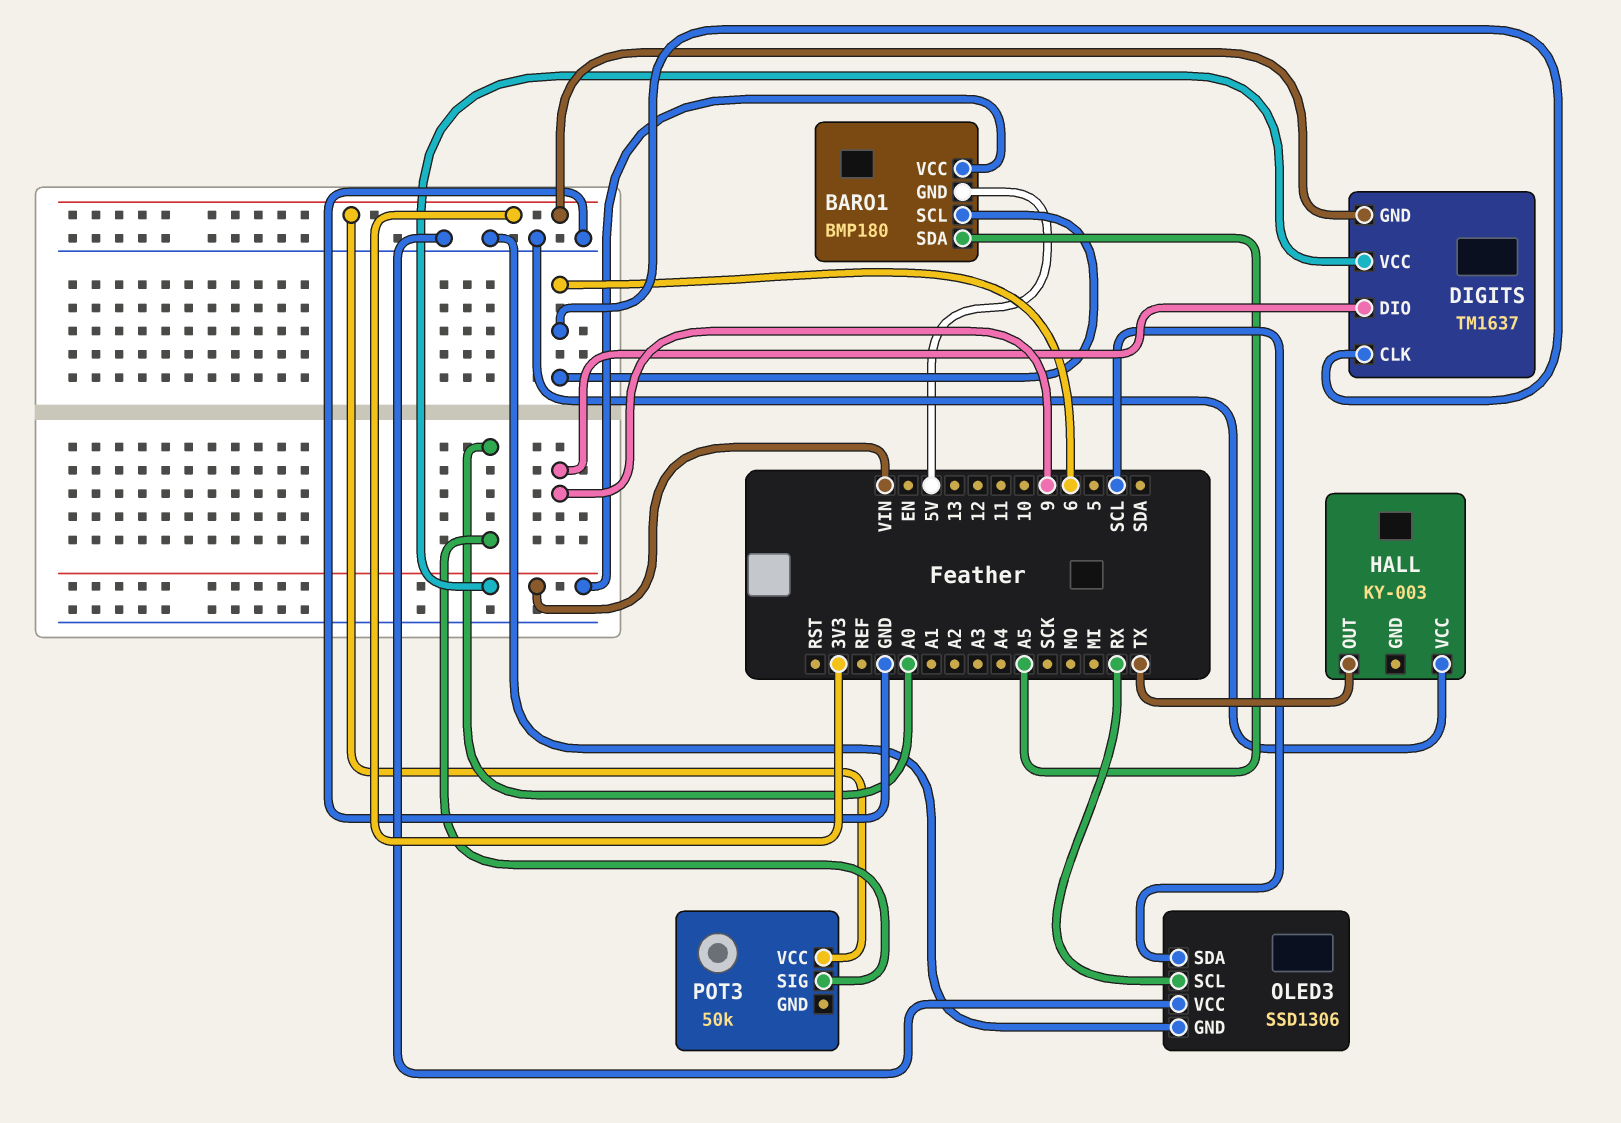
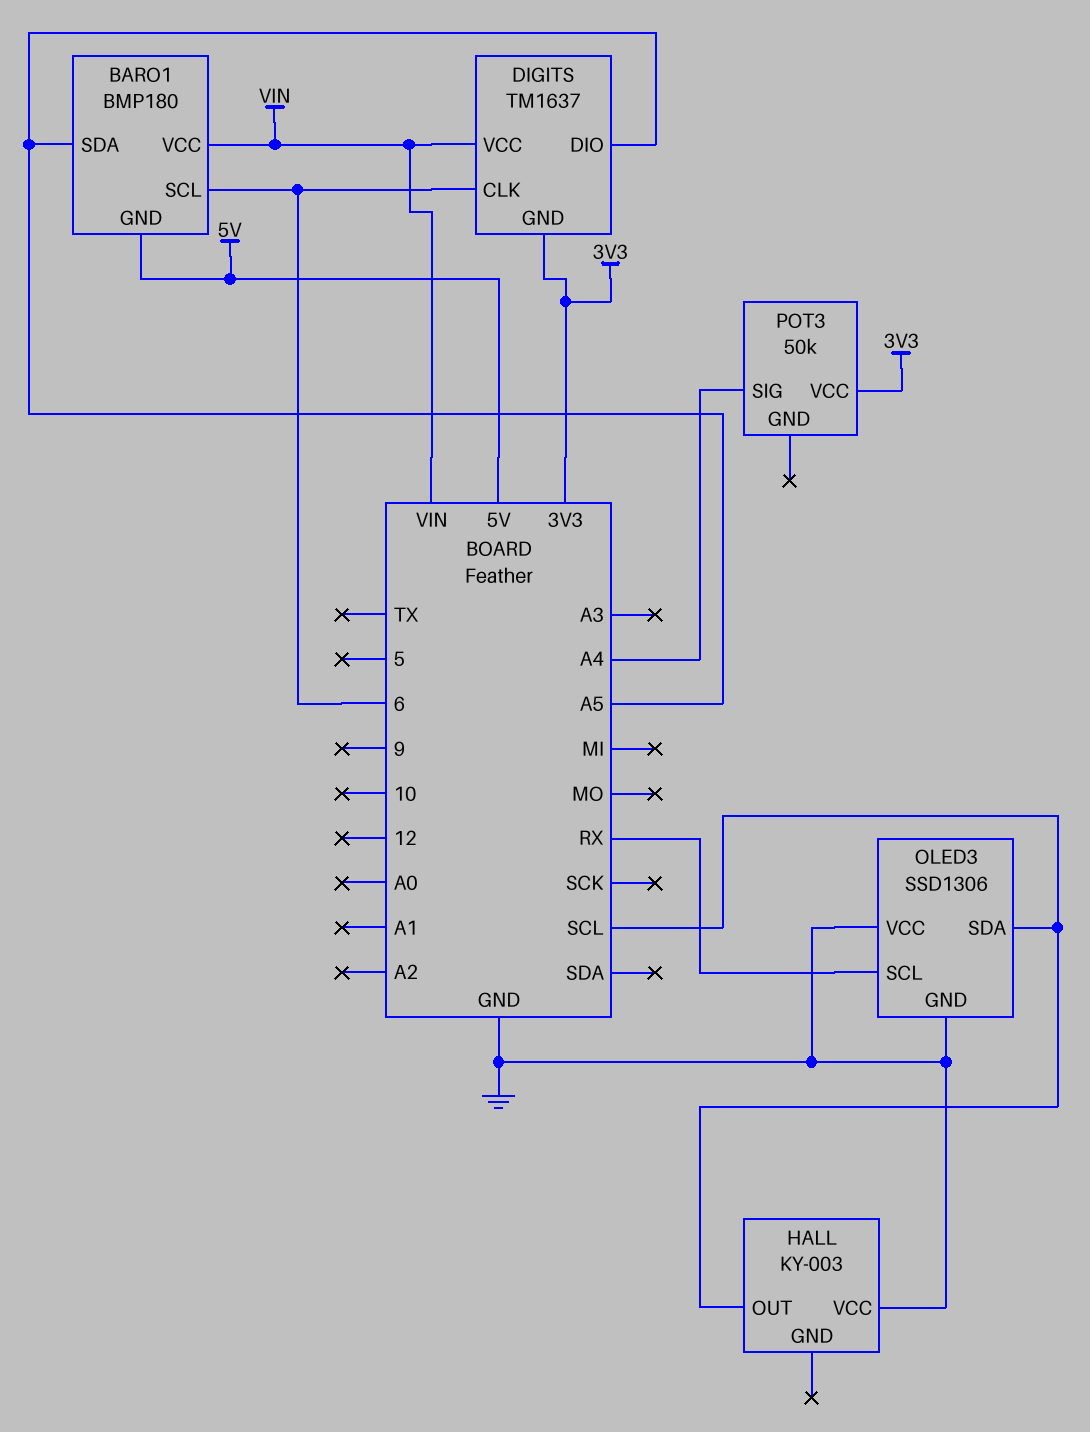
DIGITS pin DIO: 9 -> A5
HALL pin OUT: TX -> SCL
POT3 pin SIG: A0 -> A4

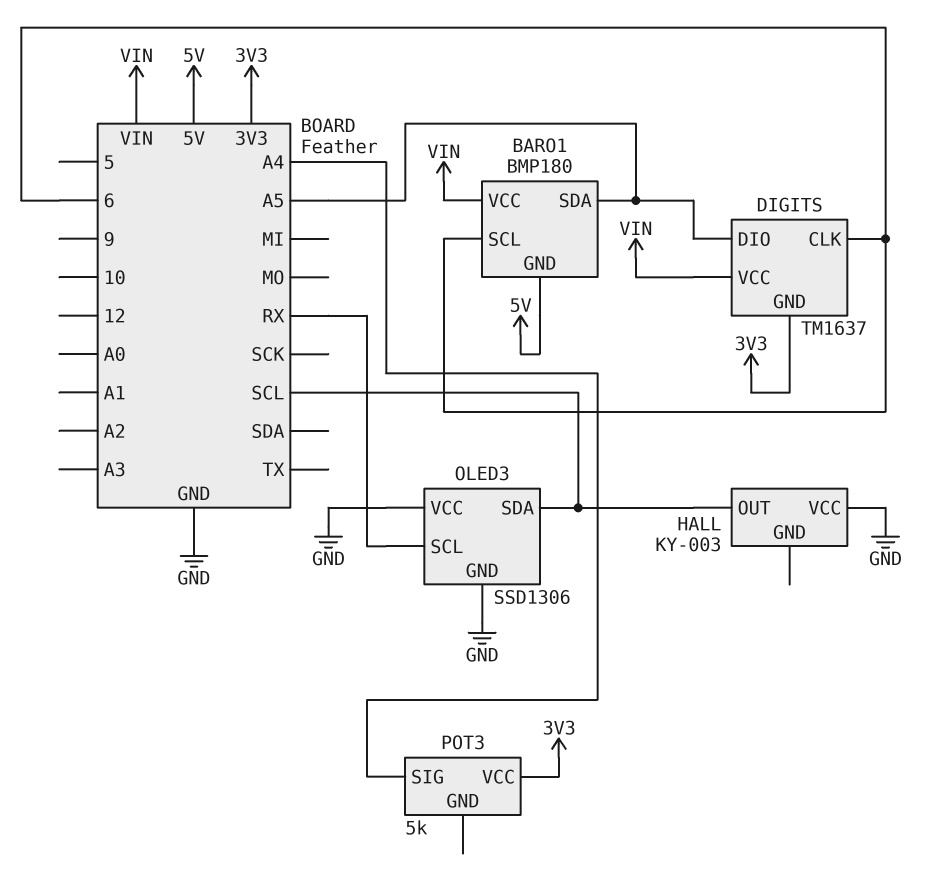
POT3: 50k -> 5k

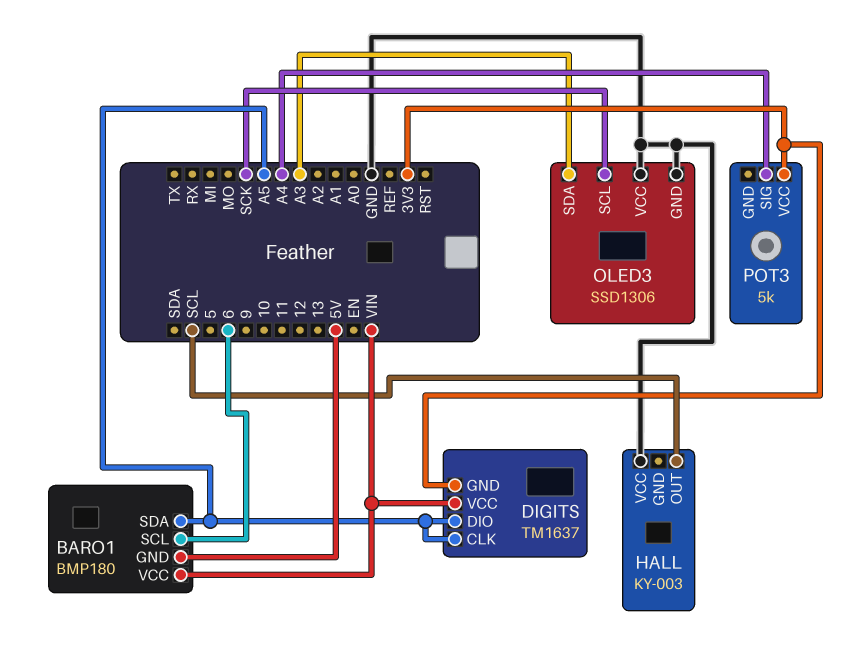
DIGITS pin CLK: 6 -> A5
OLED3 pin SCL: RX -> SCK
OLED3 pin SDA: SCL -> A3

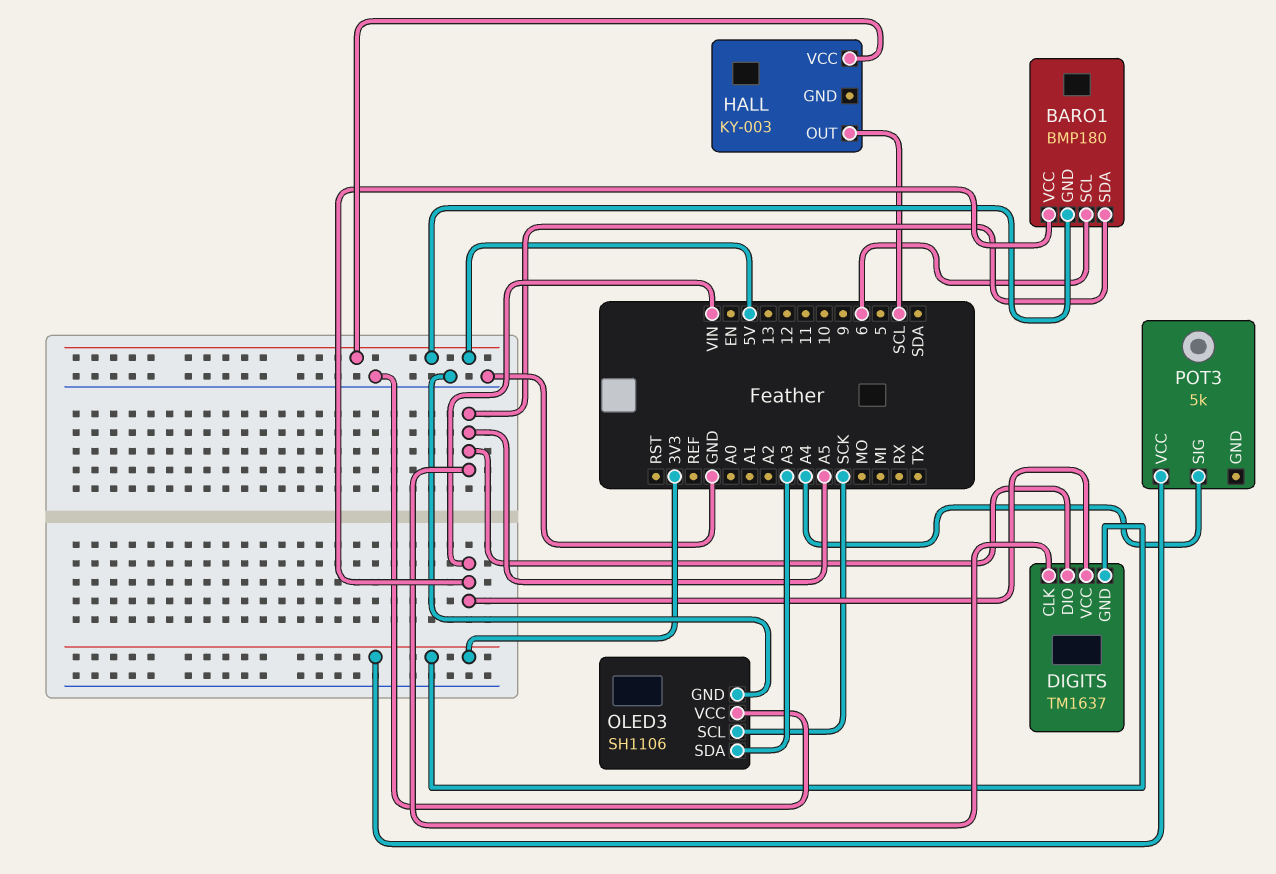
HALL pin VCC: GND -> 5V
OLED3: SSD1306 -> SH1106

